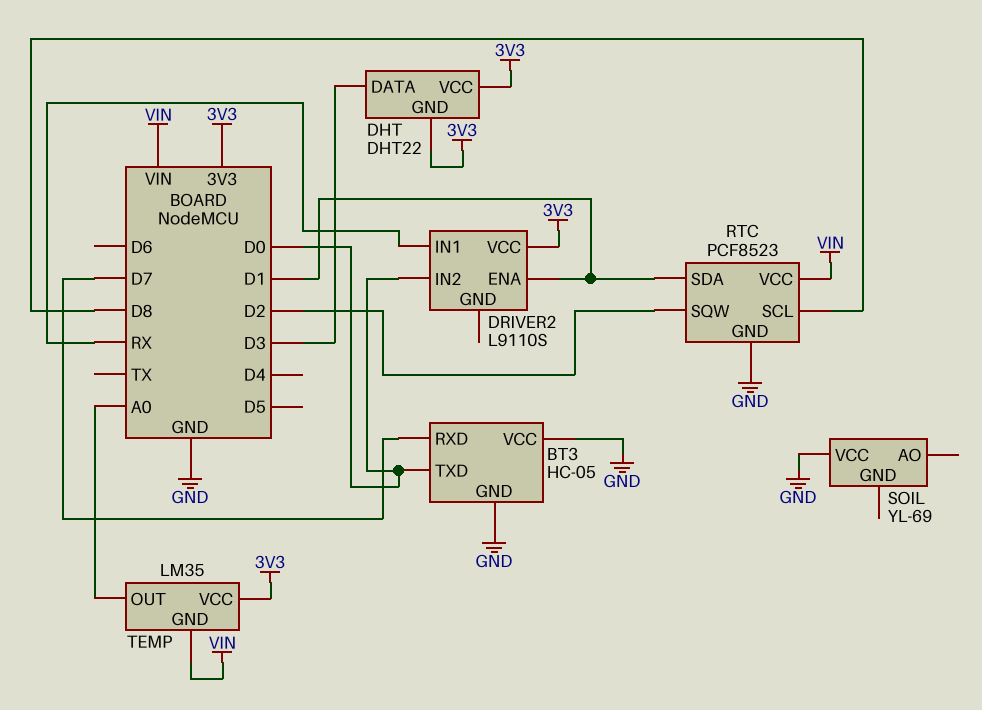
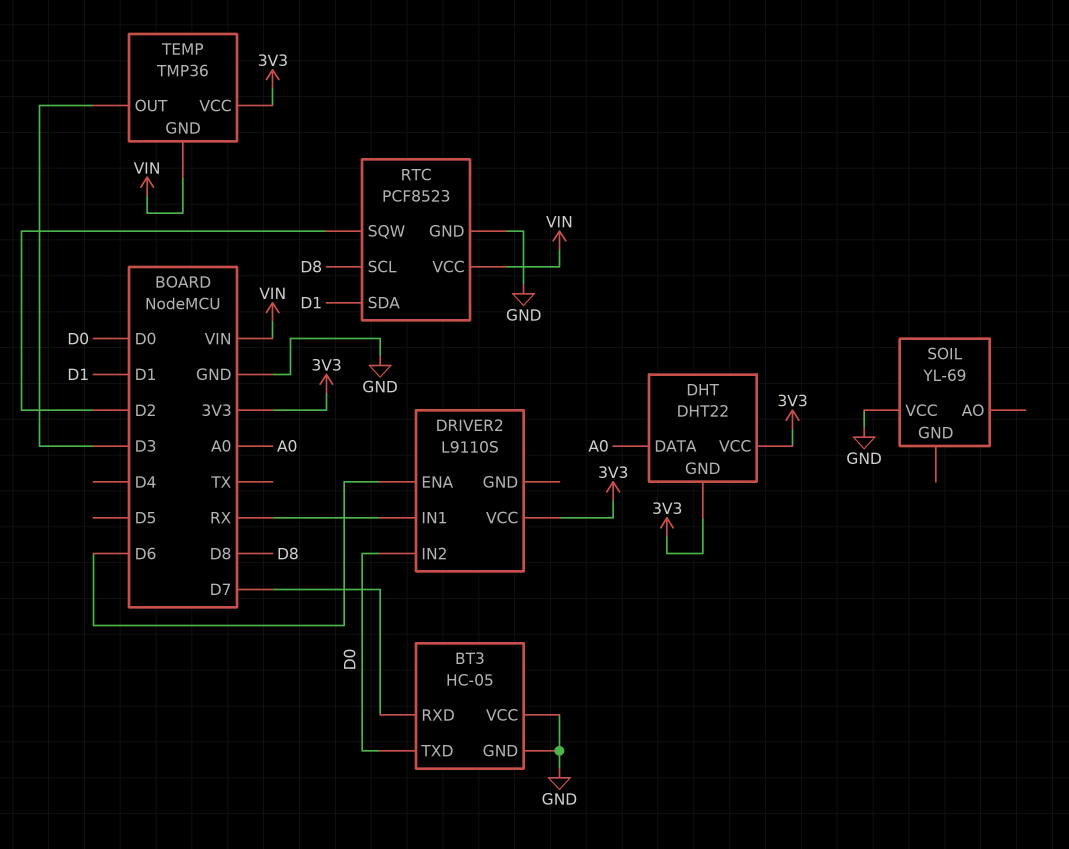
DHT pin DATA: D3 -> A0
DRIVER2 pin ENA: D1 -> D6
TEMP: LM35 -> TMP36
TEMP pin OUT: A0 -> D3

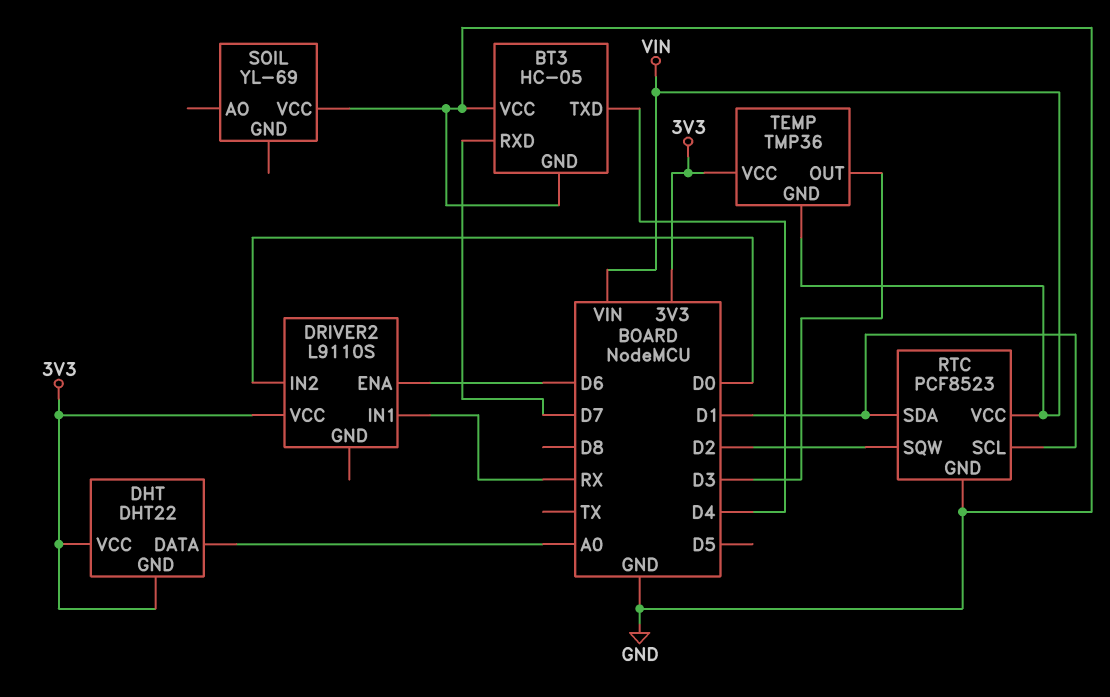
BT3 pin TXD: D0 -> D4
RTC pin SCL: D8 -> D1

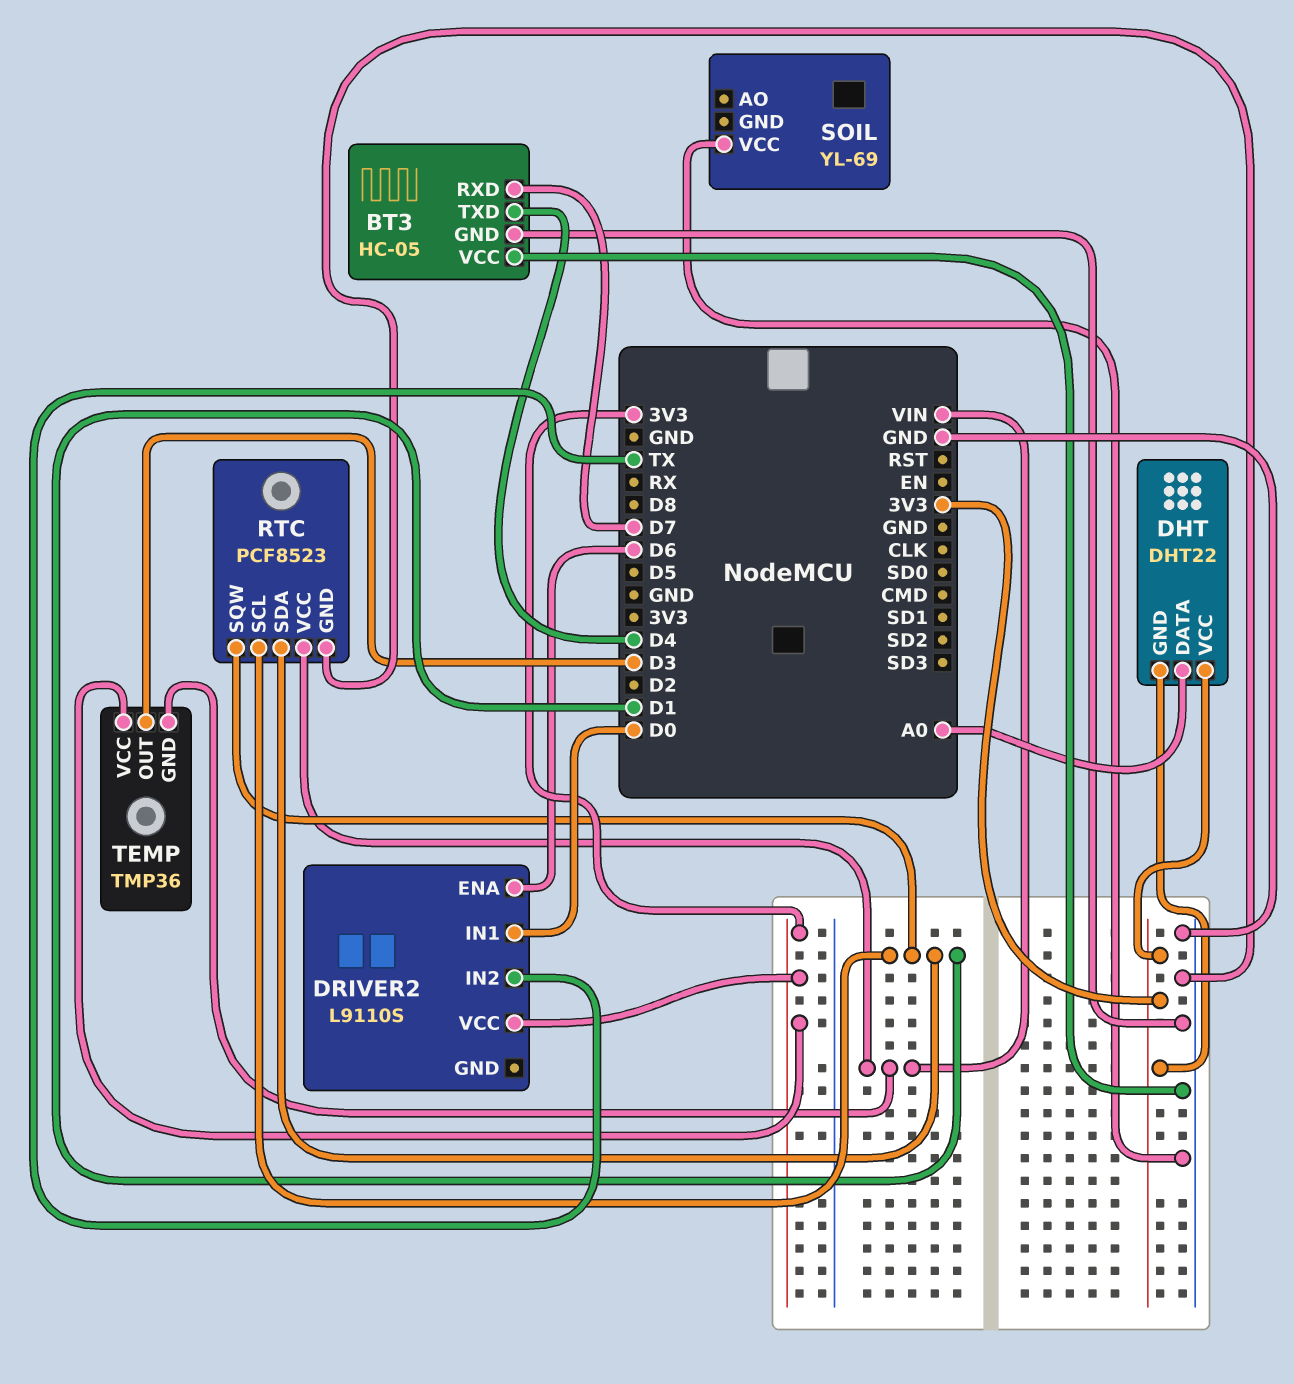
DRIVER2 pin IN1: RX -> D0
DRIVER2 pin IN2: D0 -> TX
RTC pin SQW: D2 -> D1

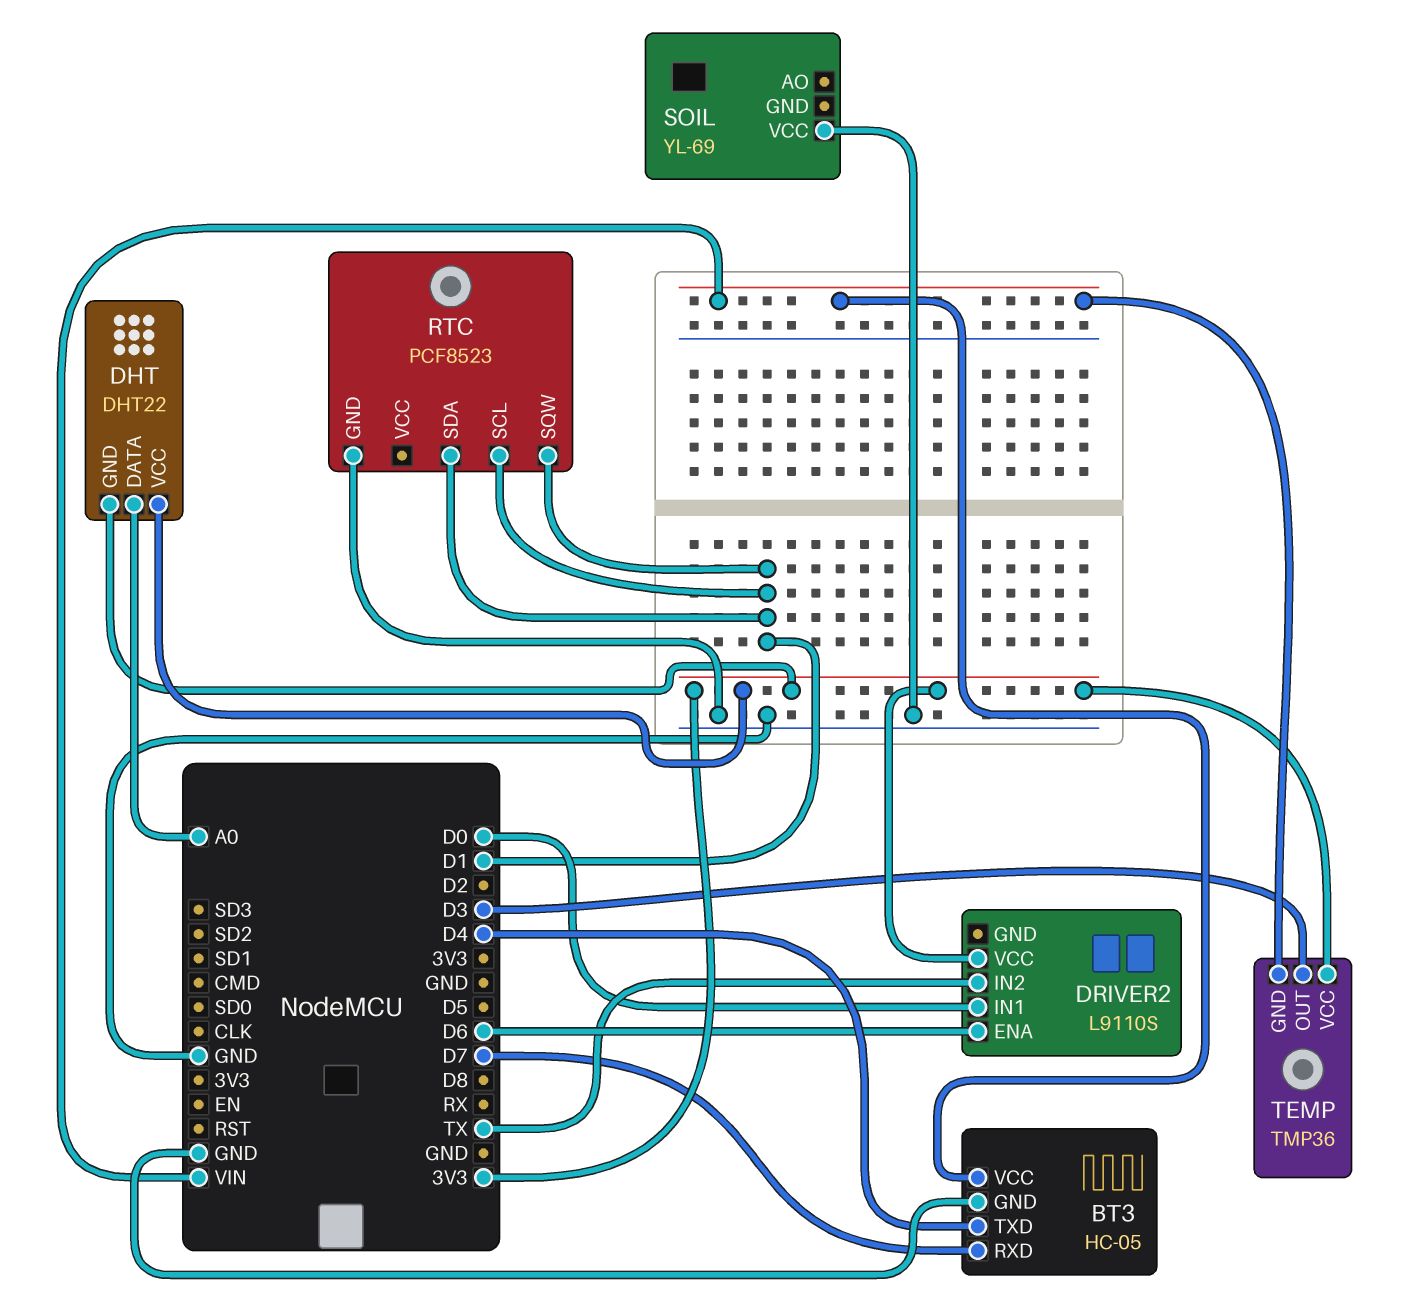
BT3 pin VCC: GND -> VIN
RTC pin VCC: VIN -> none

